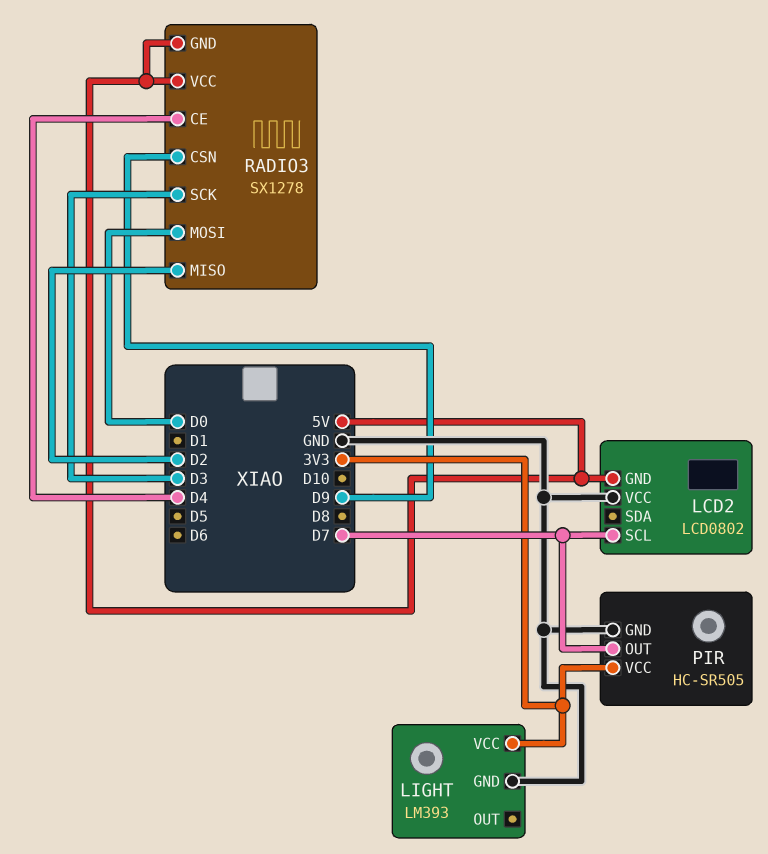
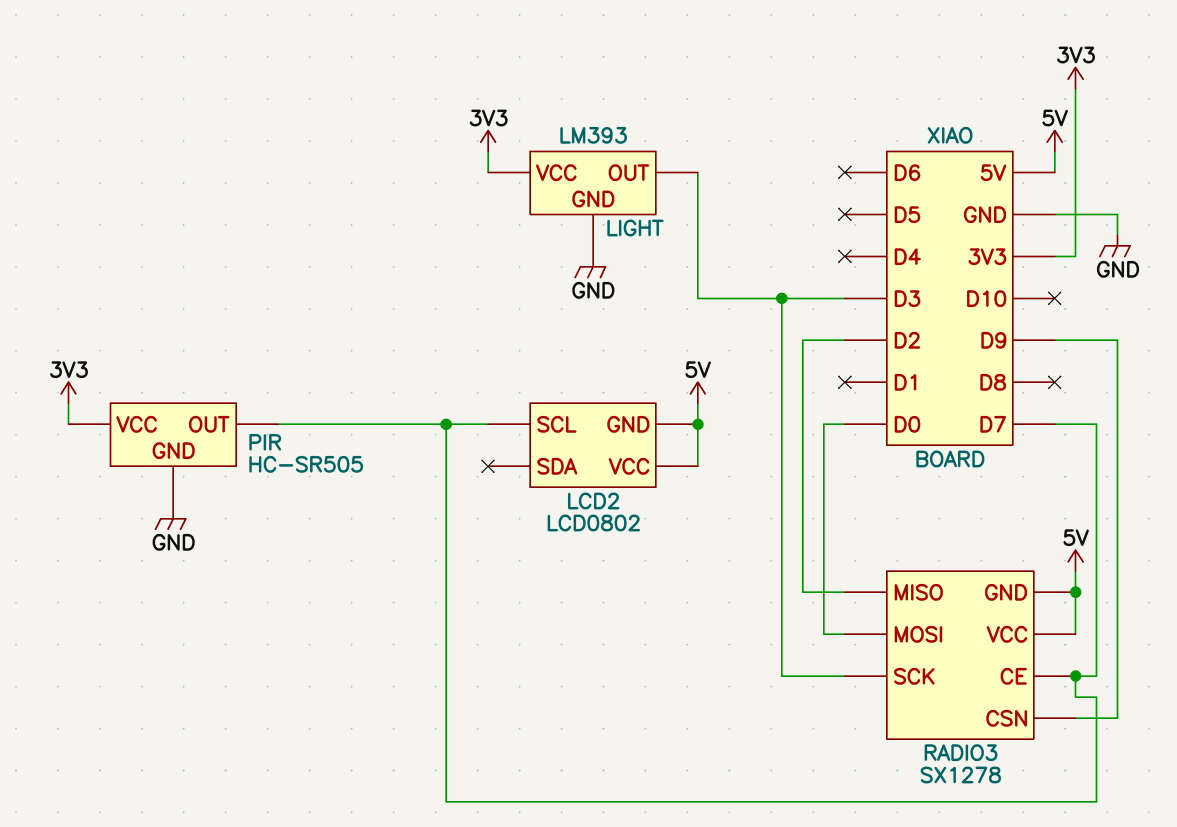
LCD2 pin VCC: GND -> 5V
LIGHT pin OUT: none -> D3
RADIO3 pin CE: D4 -> D7

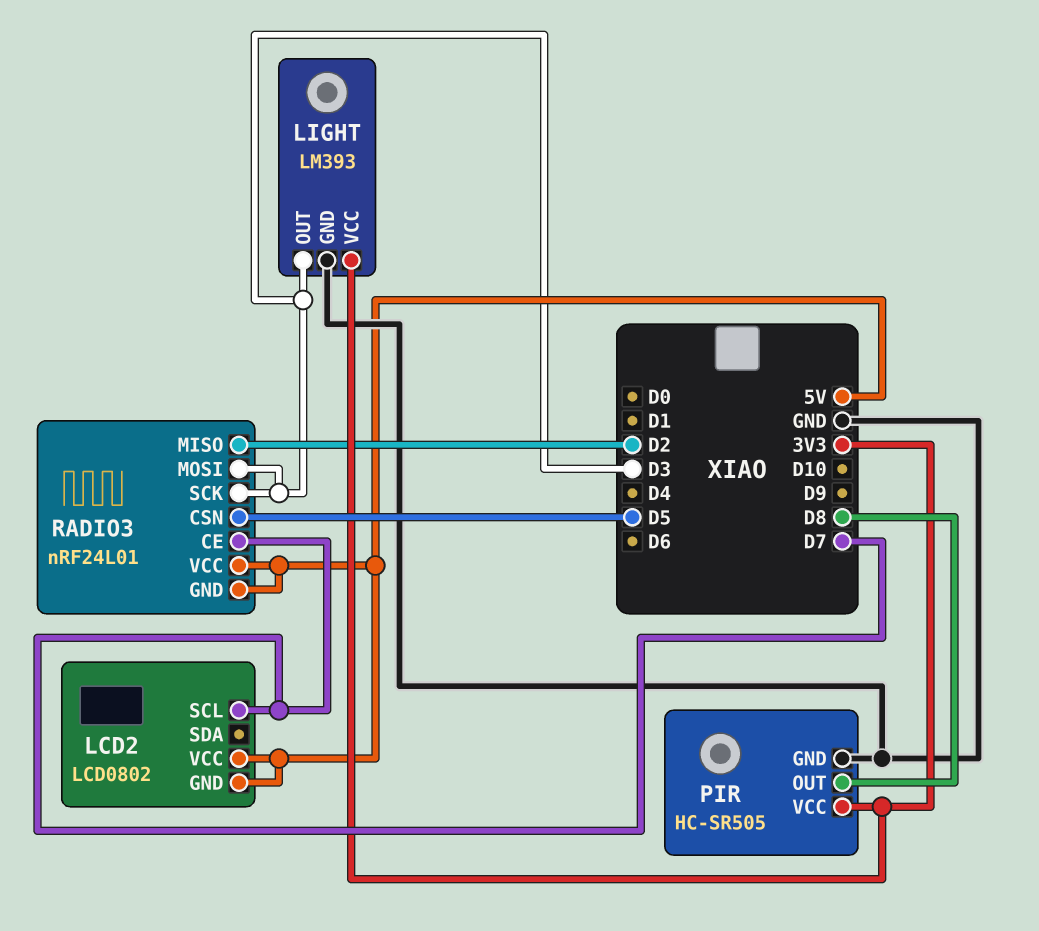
PIR pin OUT: D7 -> D8
RADIO3: SX1278 -> nRF24L01
RADIO3 pin CSN: D9 -> D5
RADIO3 pin MOSI: D0 -> D3

